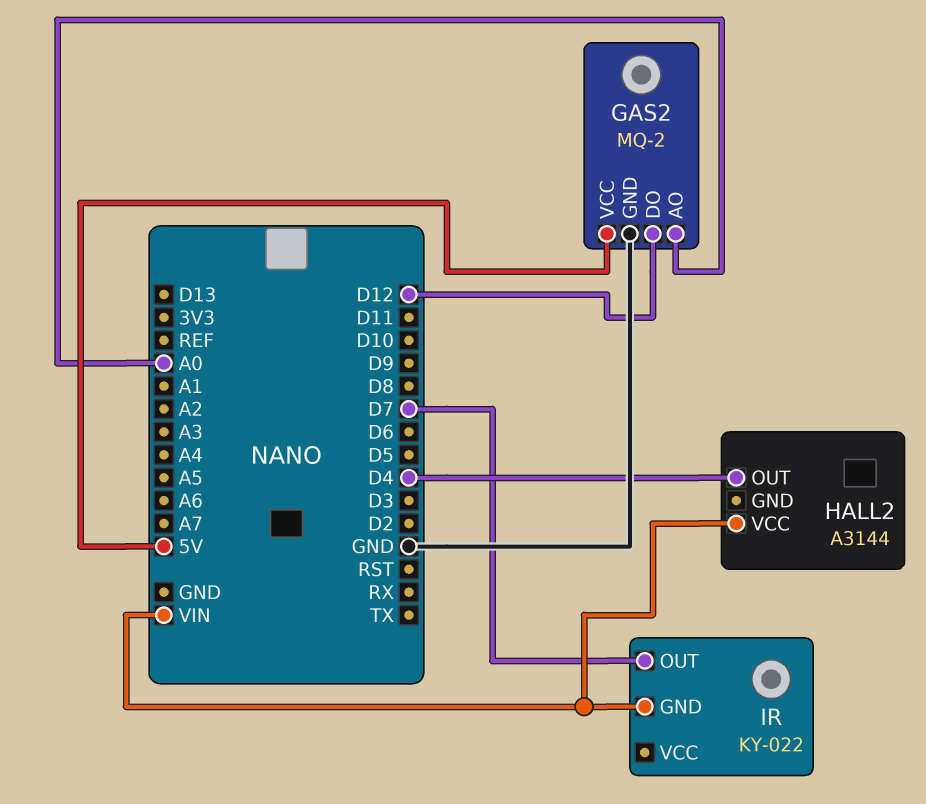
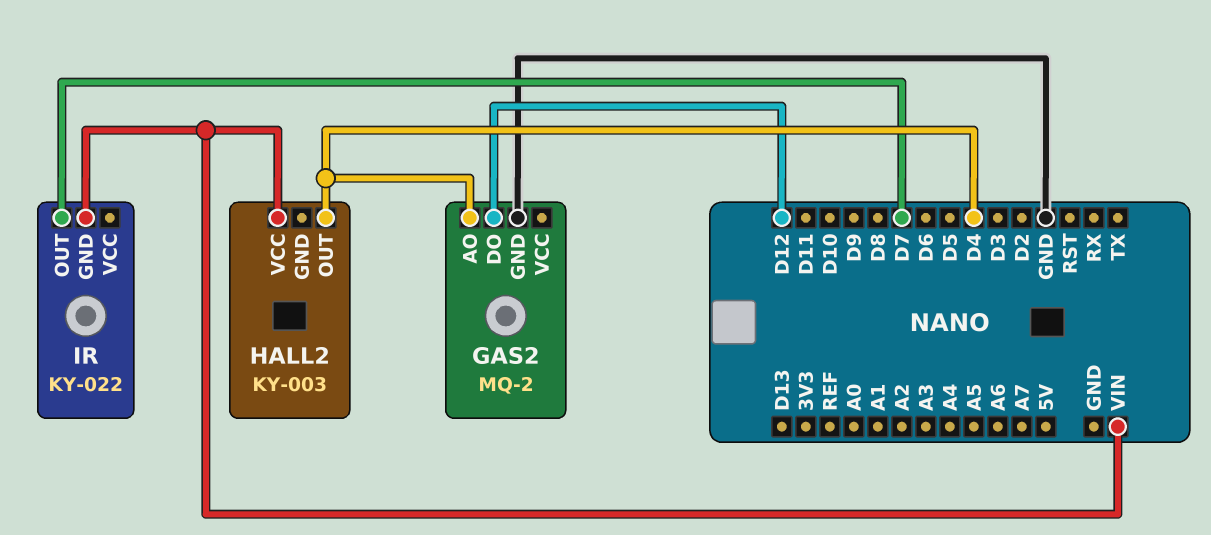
GAS2 pin AO: A0 -> D4
GAS2 pin VCC: 5V -> none
HALL2: A3144 -> KY-003

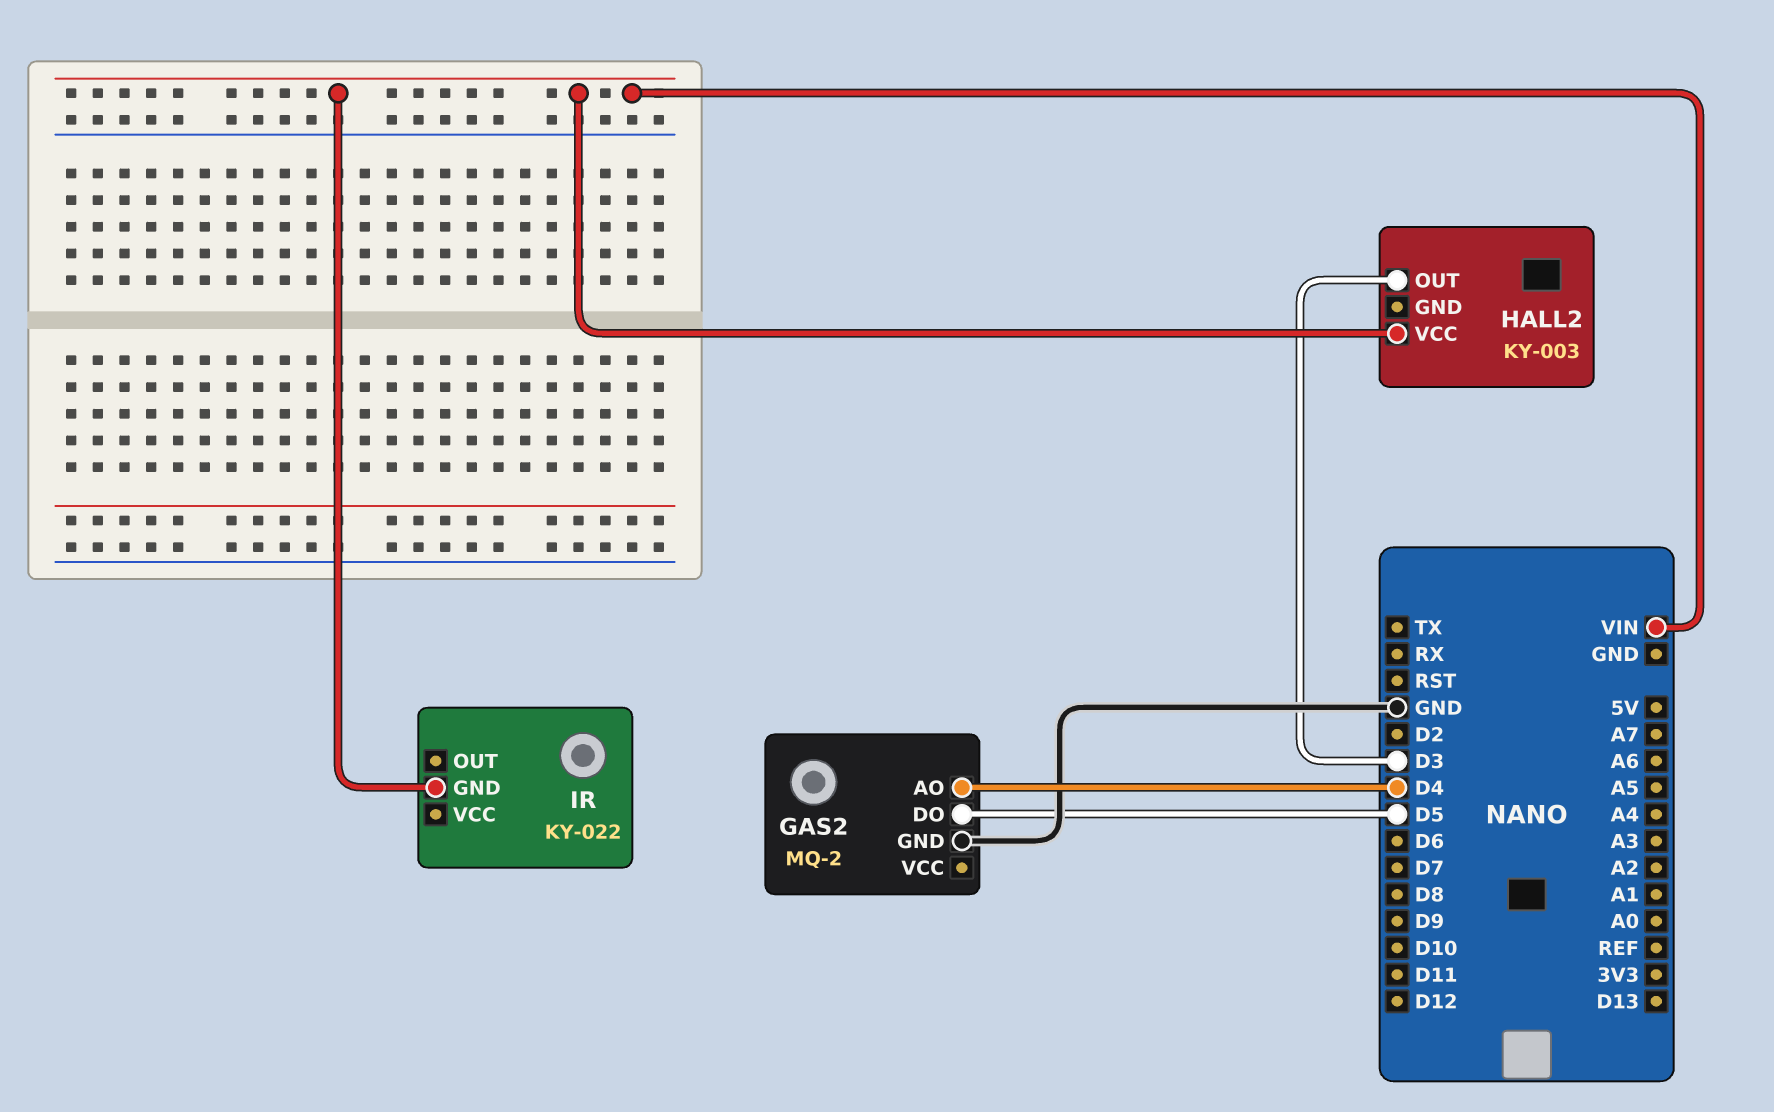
GAS2 pin DO: D12 -> D5
HALL2 pin OUT: D4 -> D3
IR pin OUT: D7 -> none

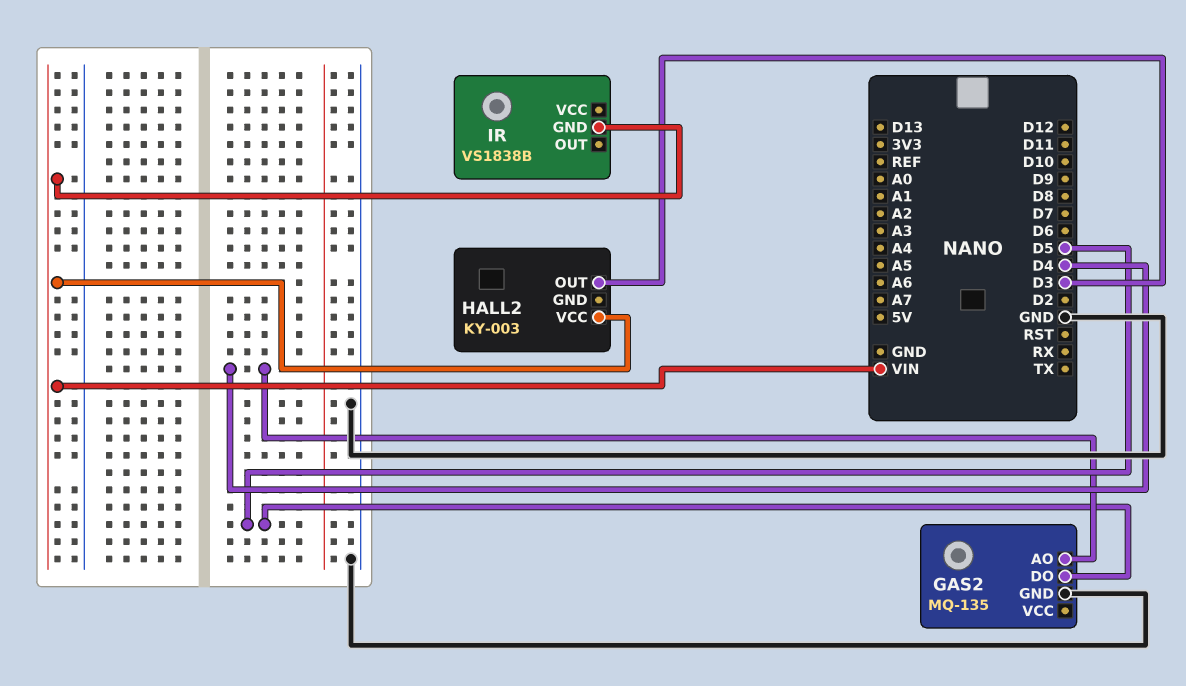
GAS2: MQ-2 -> MQ-135
IR: KY-022 -> VS1838B

